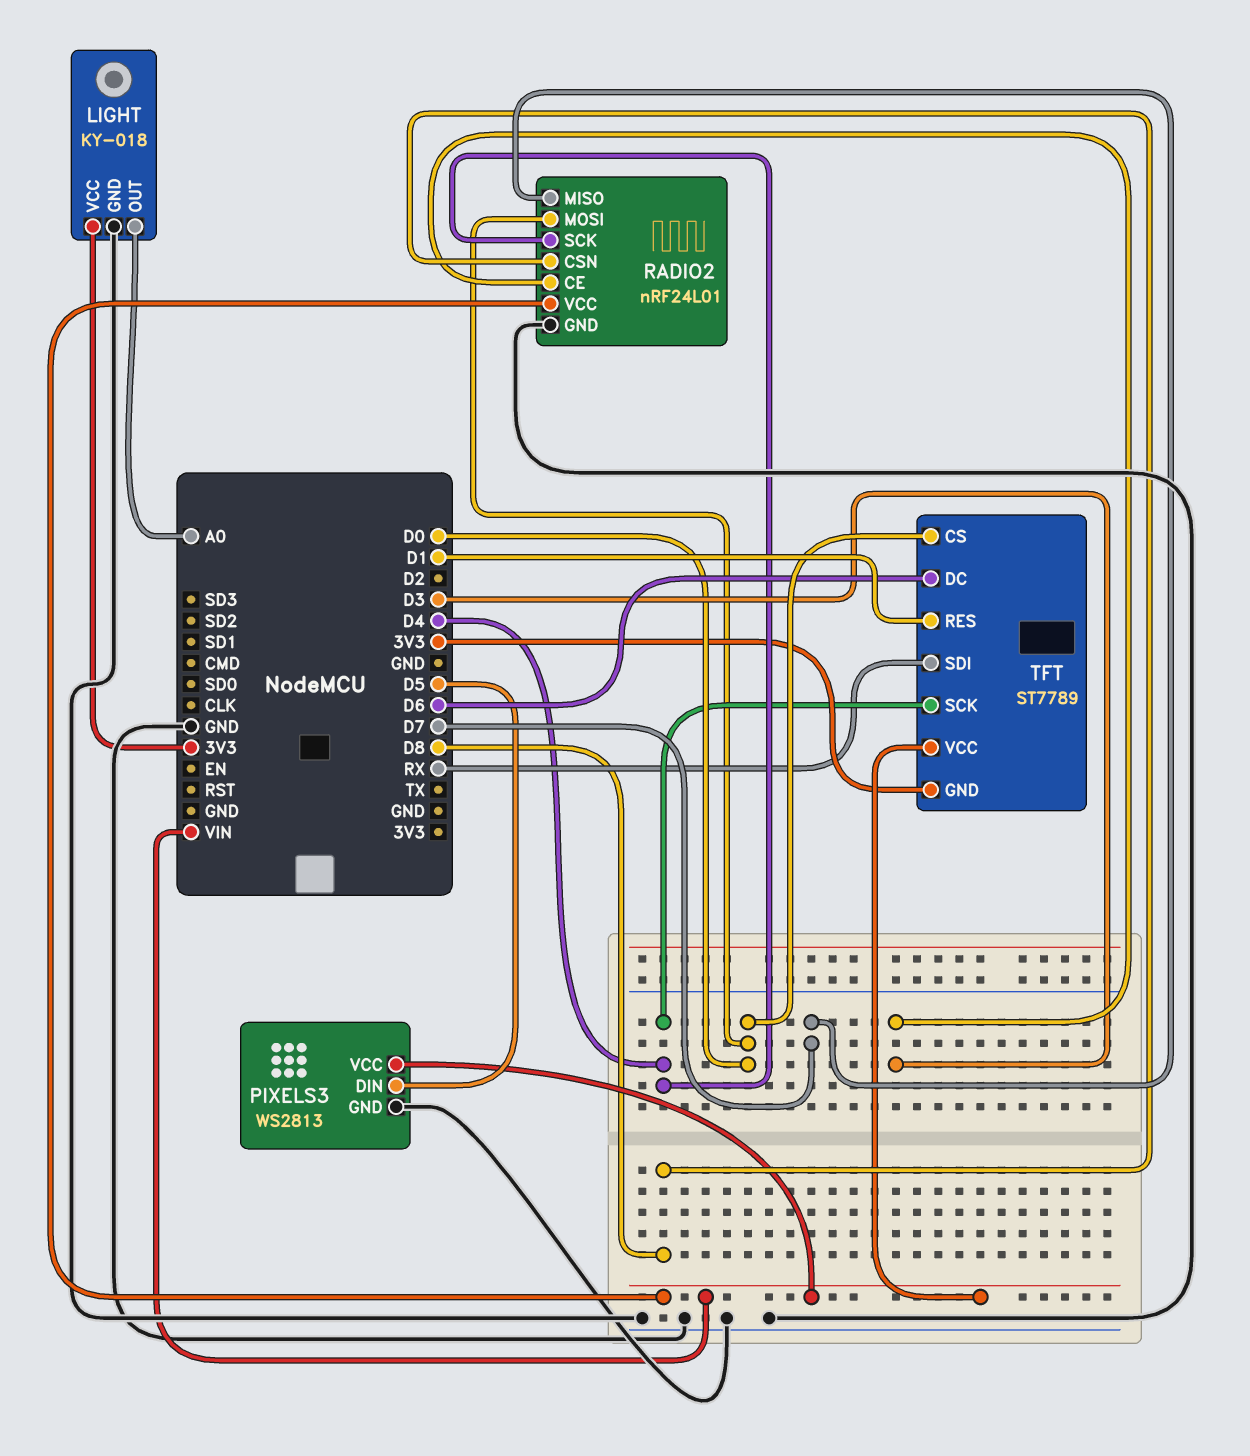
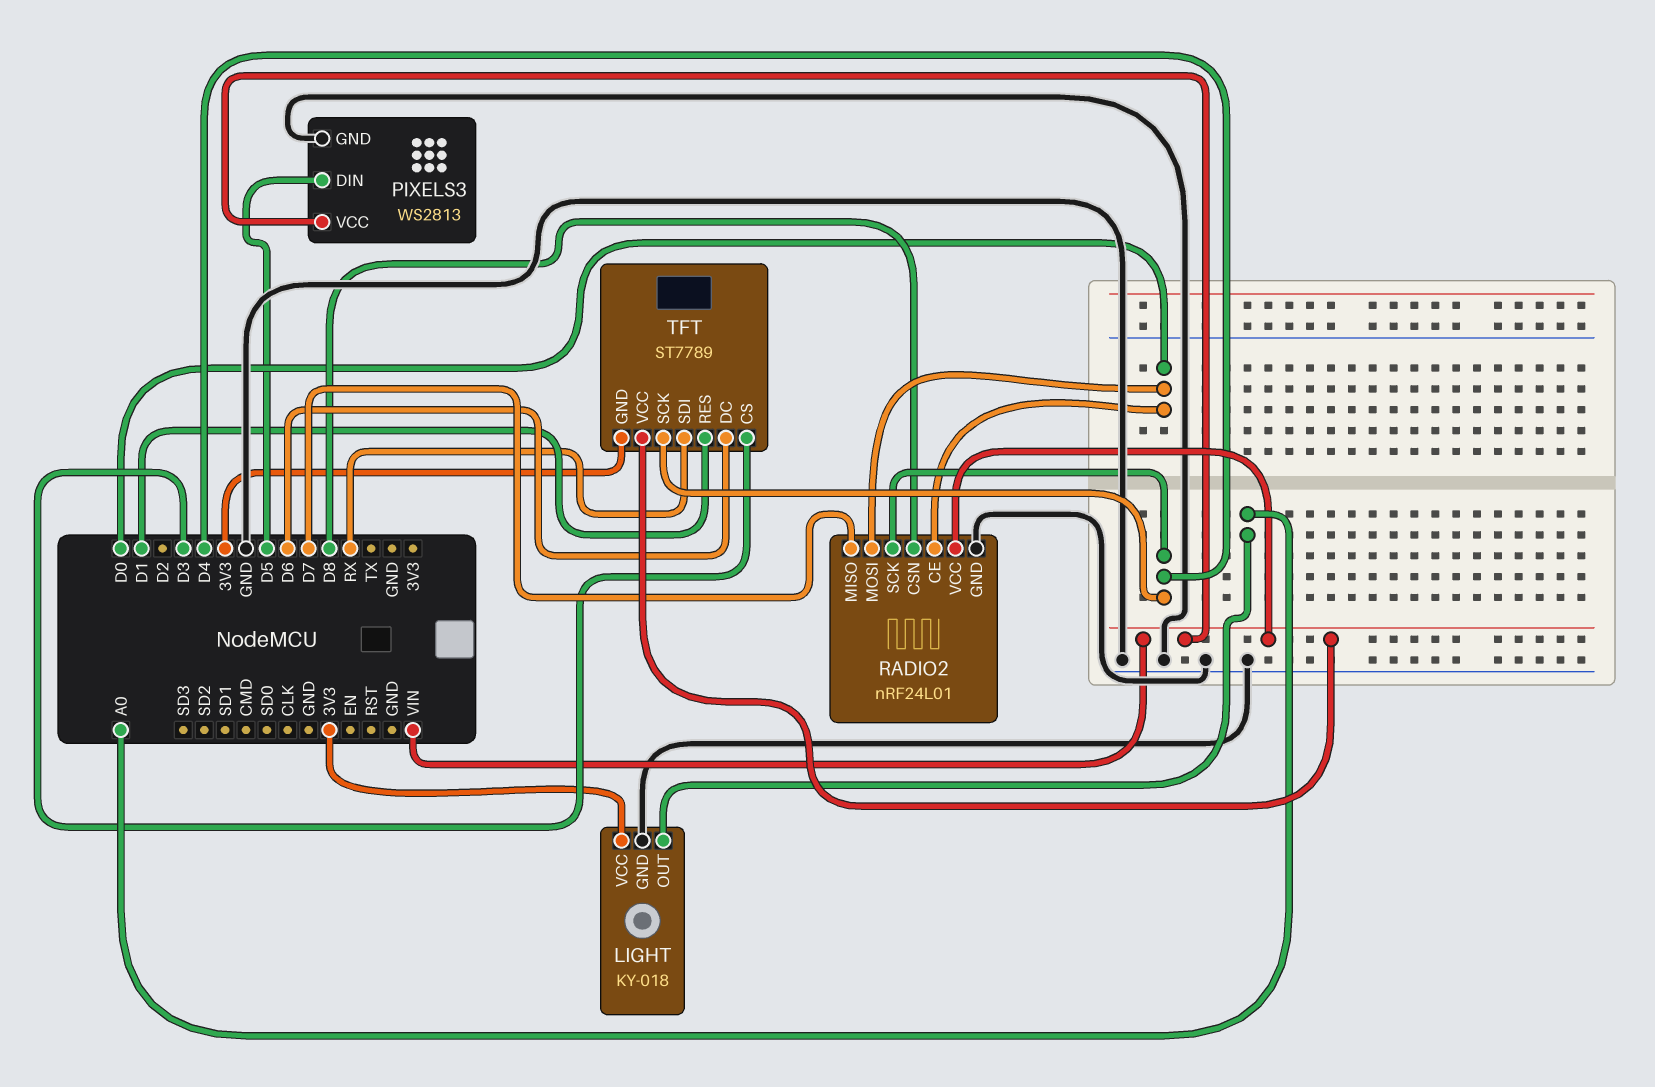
RADIO2 pin CE: D3 -> D0
TFT pin CS: D0 -> D3

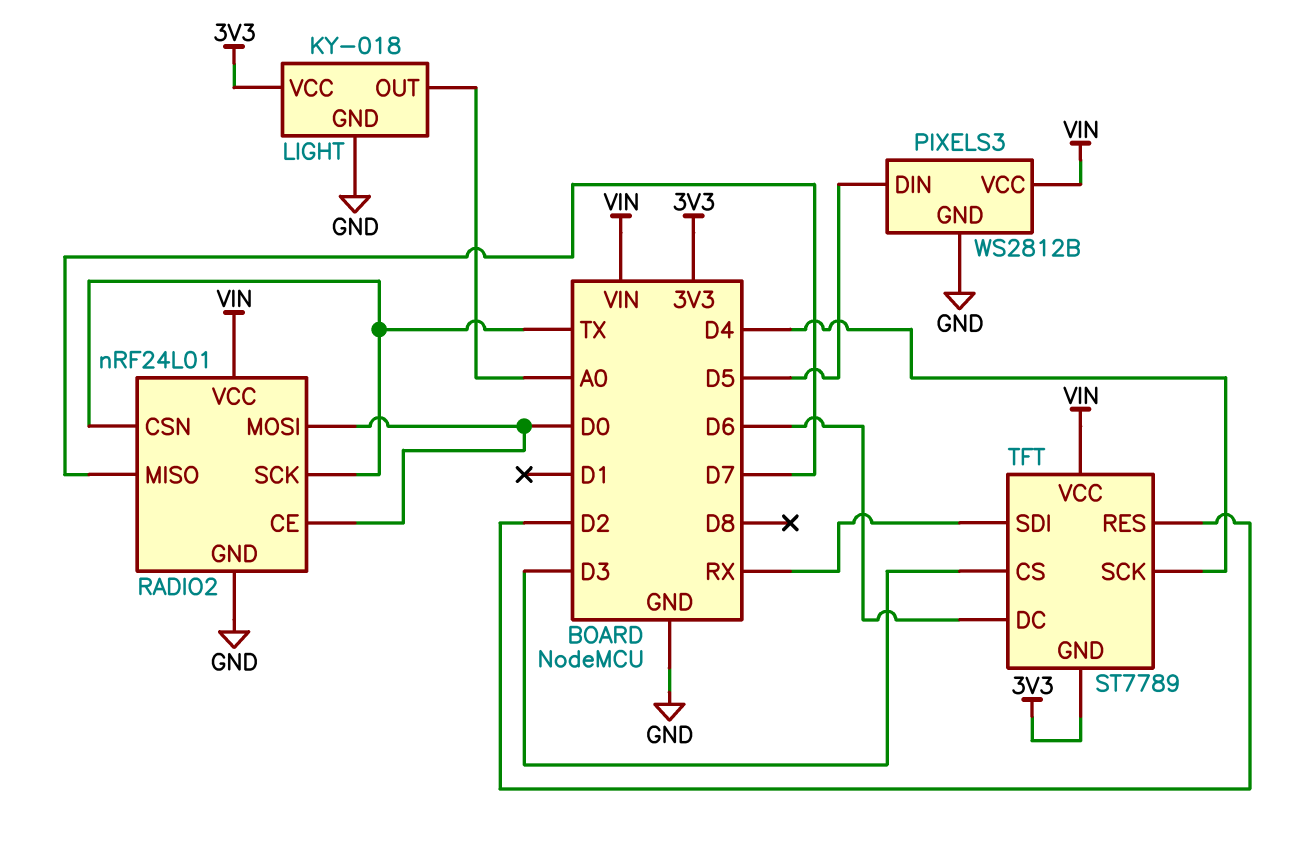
PIXELS3: WS2813 -> WS2812B
RADIO2 pin CSN: D8 -> TX
RADIO2 pin SCK: D4 -> TX
TFT pin RES: D1 -> D2

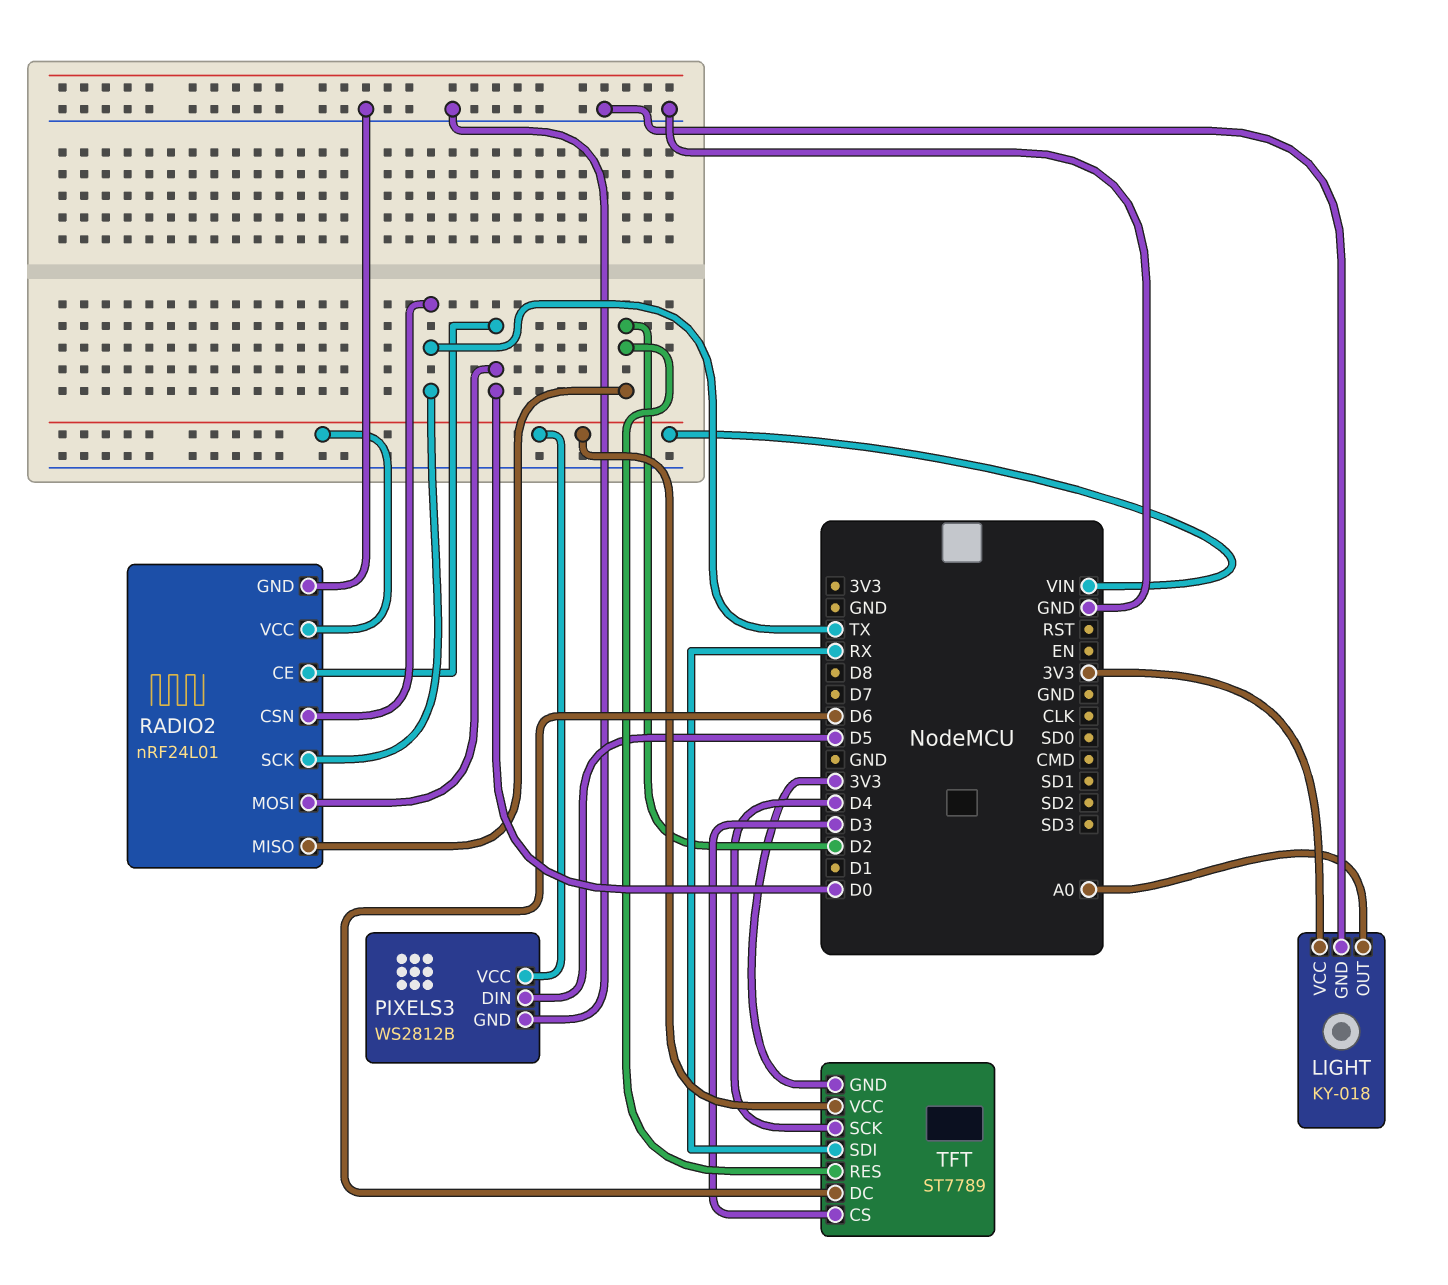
RADIO2 pin MISO: D7 -> D2

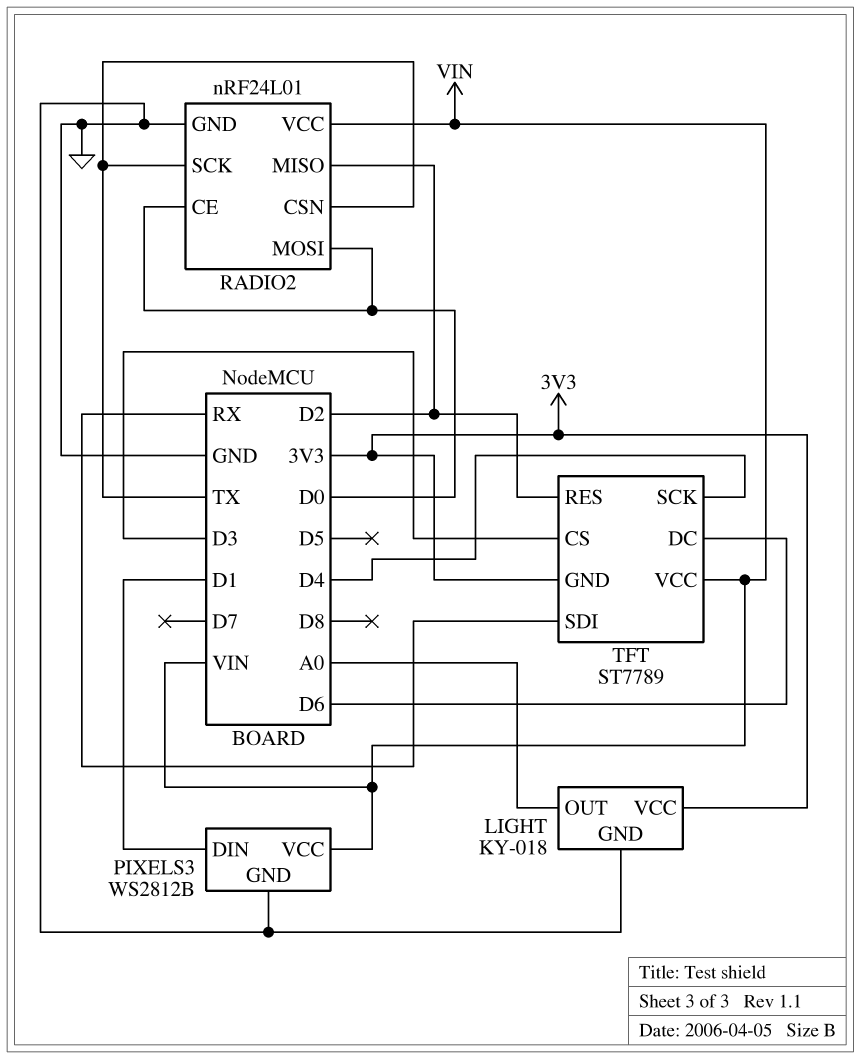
PIXELS3 pin DIN: D5 -> D1

